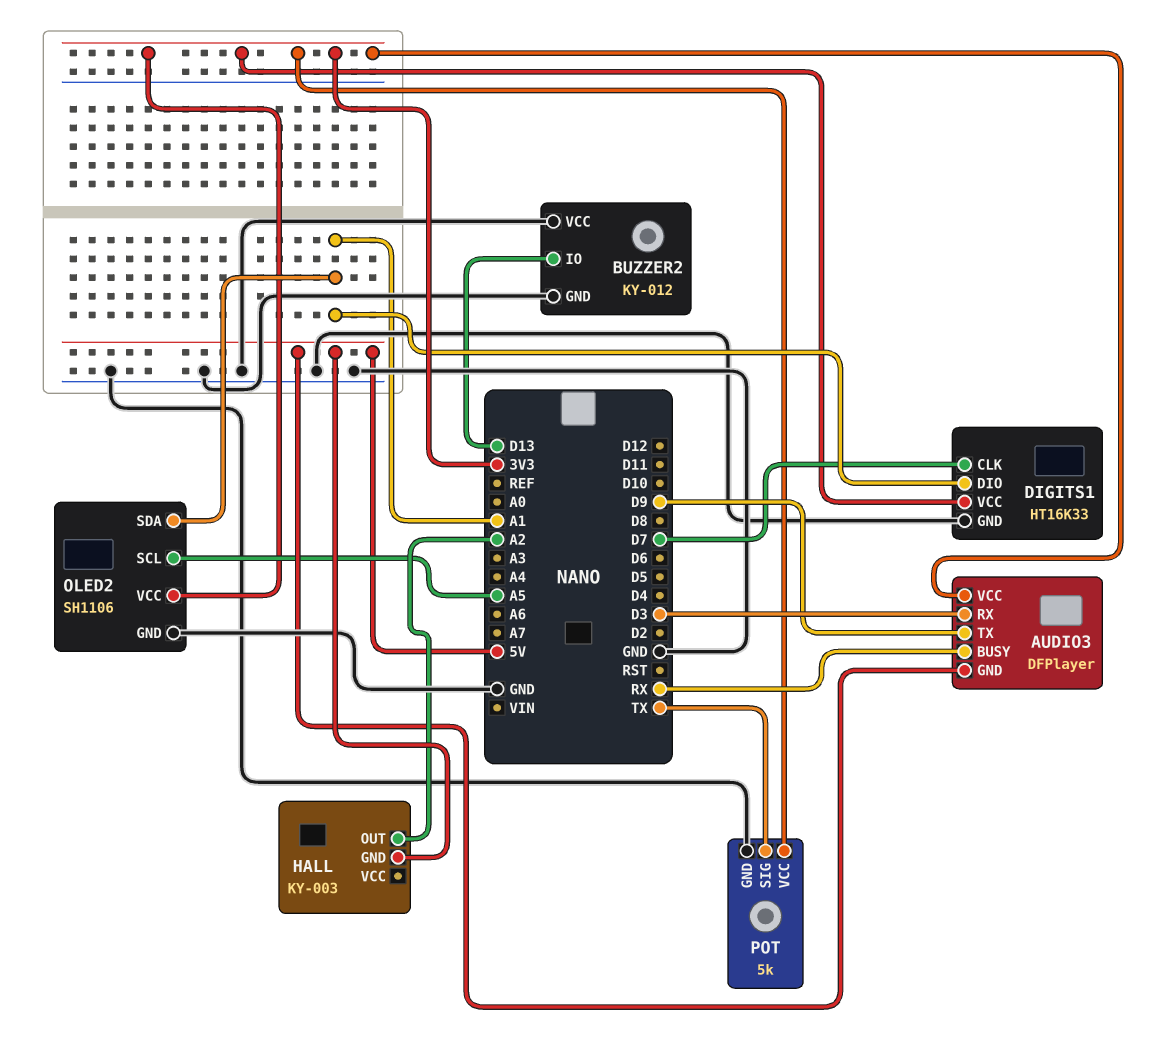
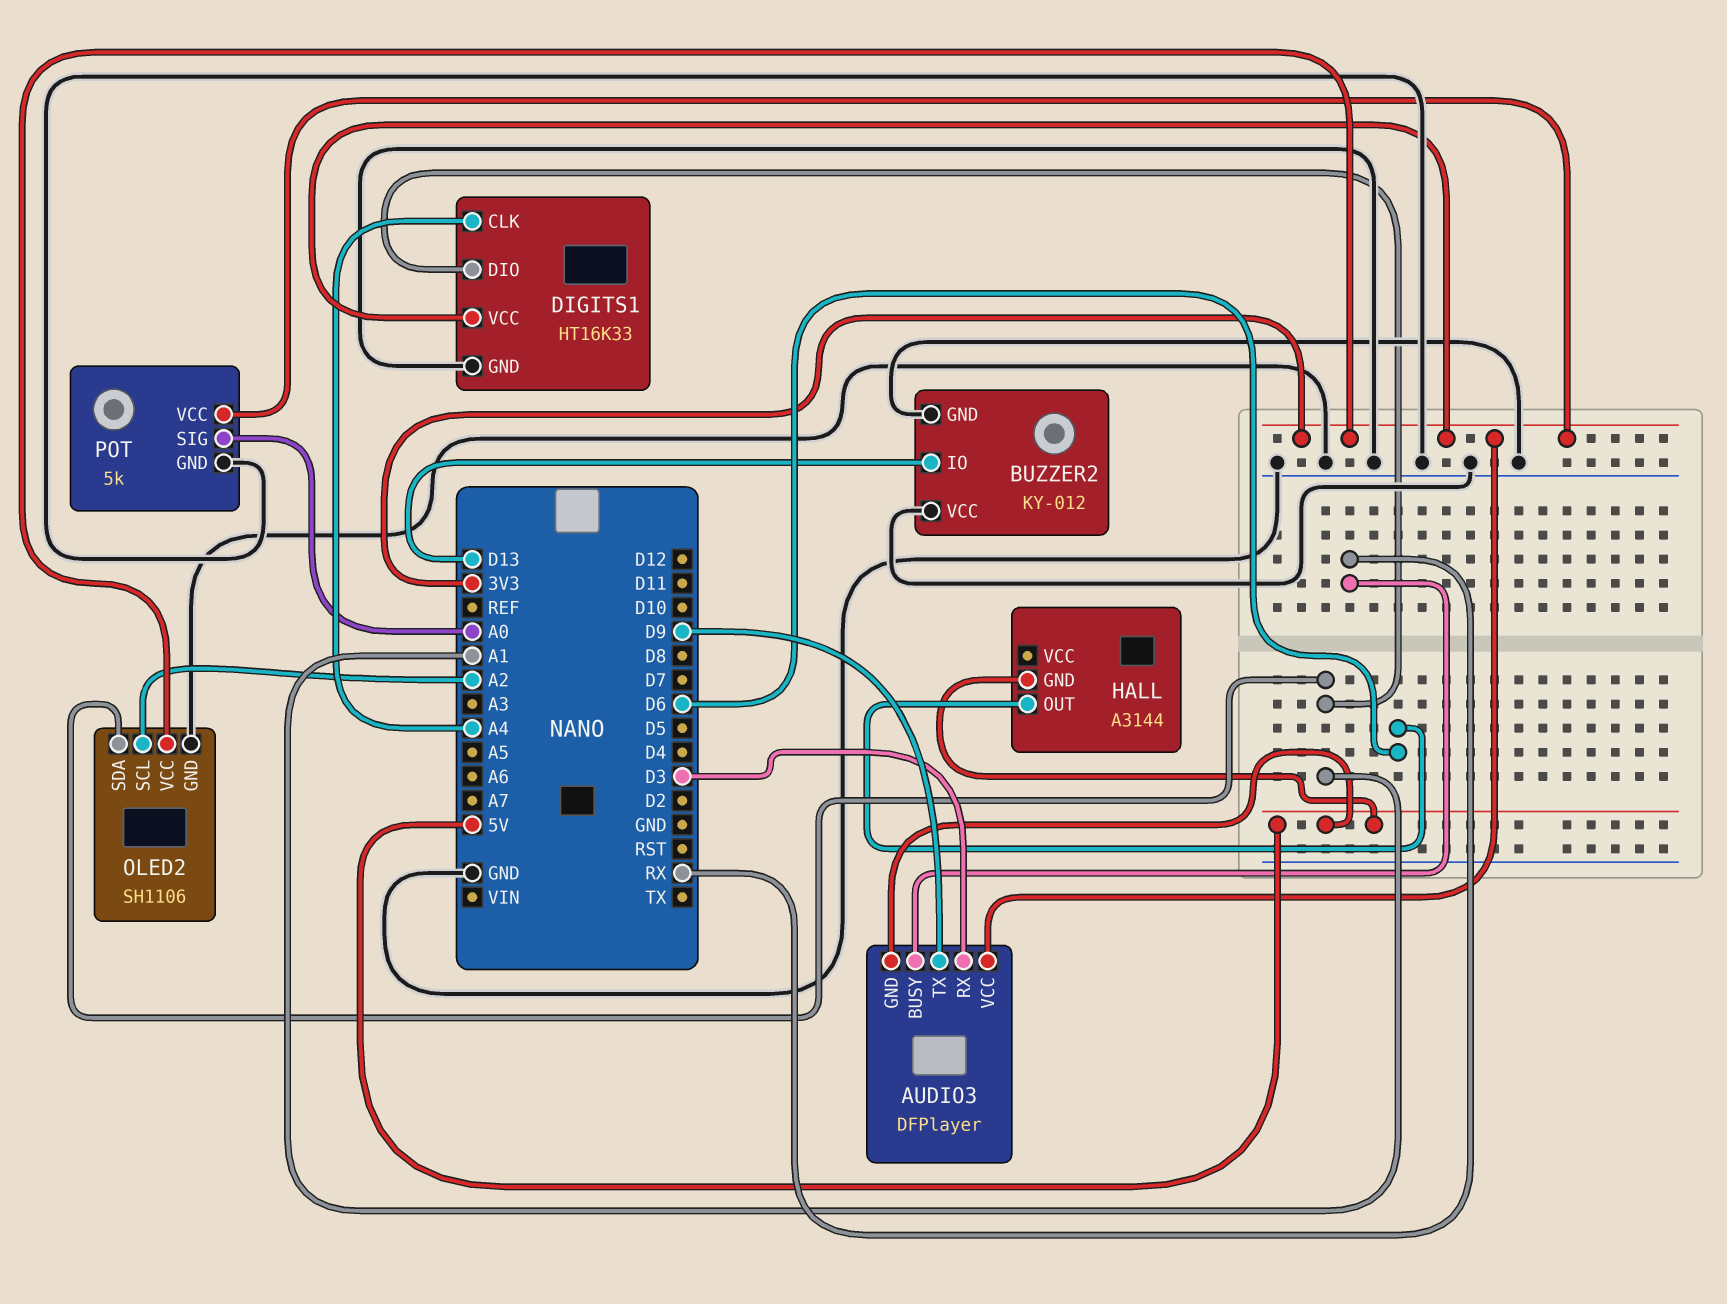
DIGITS1 pin CLK: D7 -> A4
HALL: KY-003 -> A3144
HALL pin OUT: A2 -> D6
OLED2 pin SCL: A5 -> A2
POT pin SIG: TX -> A0

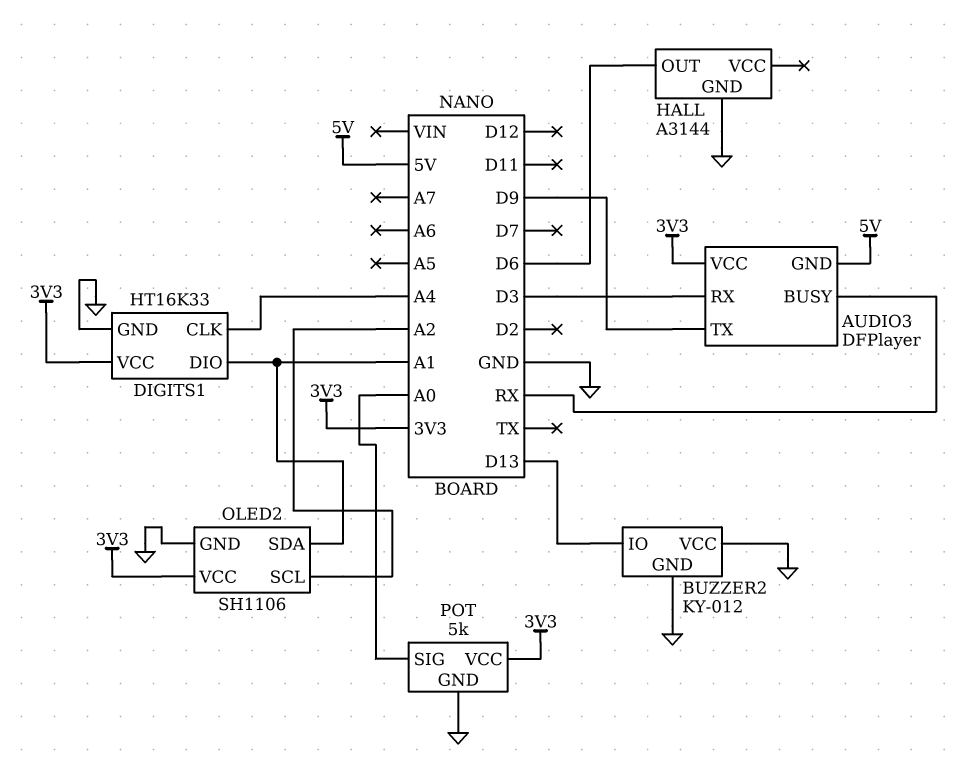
HALL pin GND: 5V -> GND

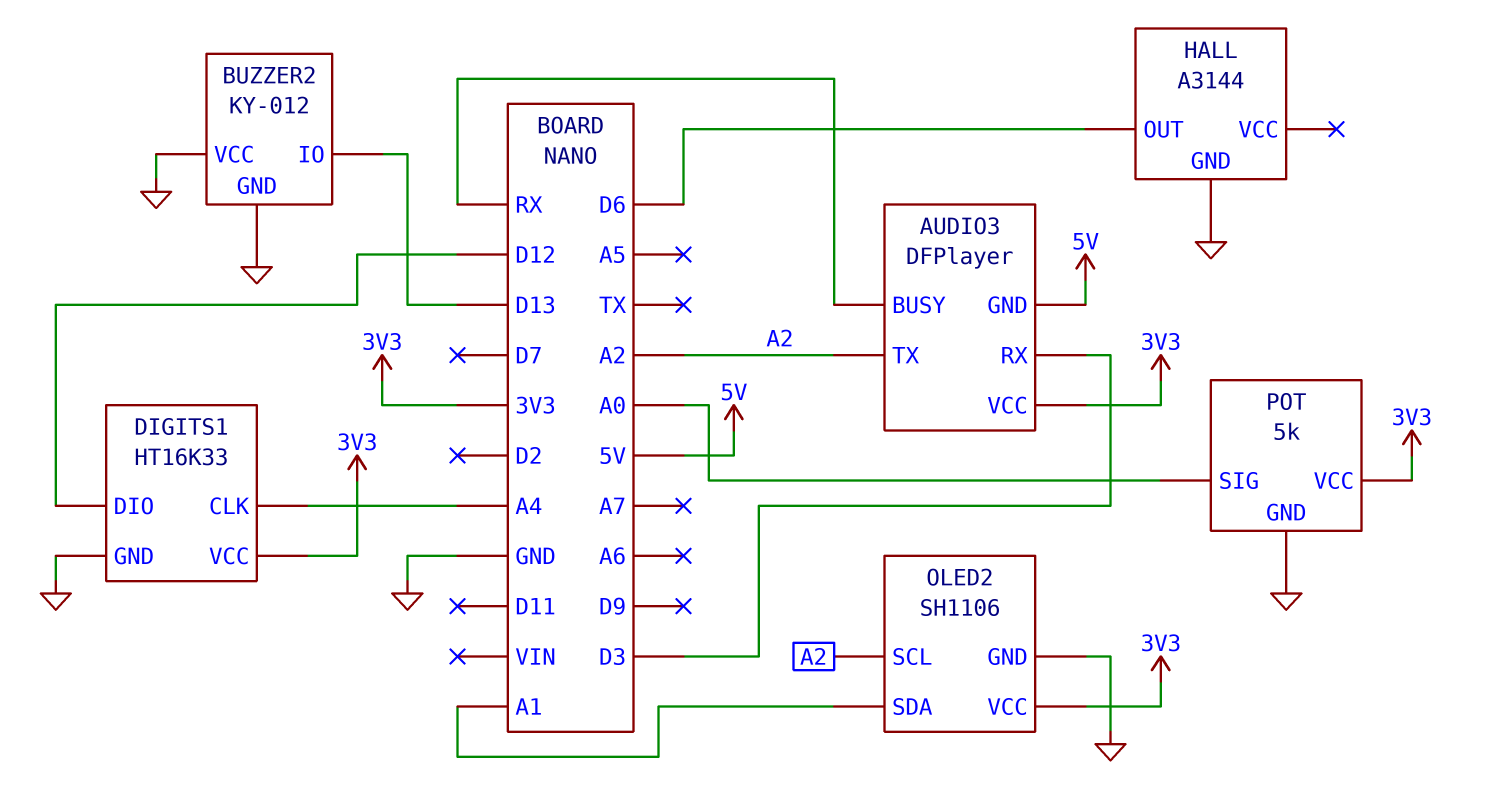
AUDIO3 pin TX: D9 -> A2
DIGITS1 pin DIO: A1 -> D12

